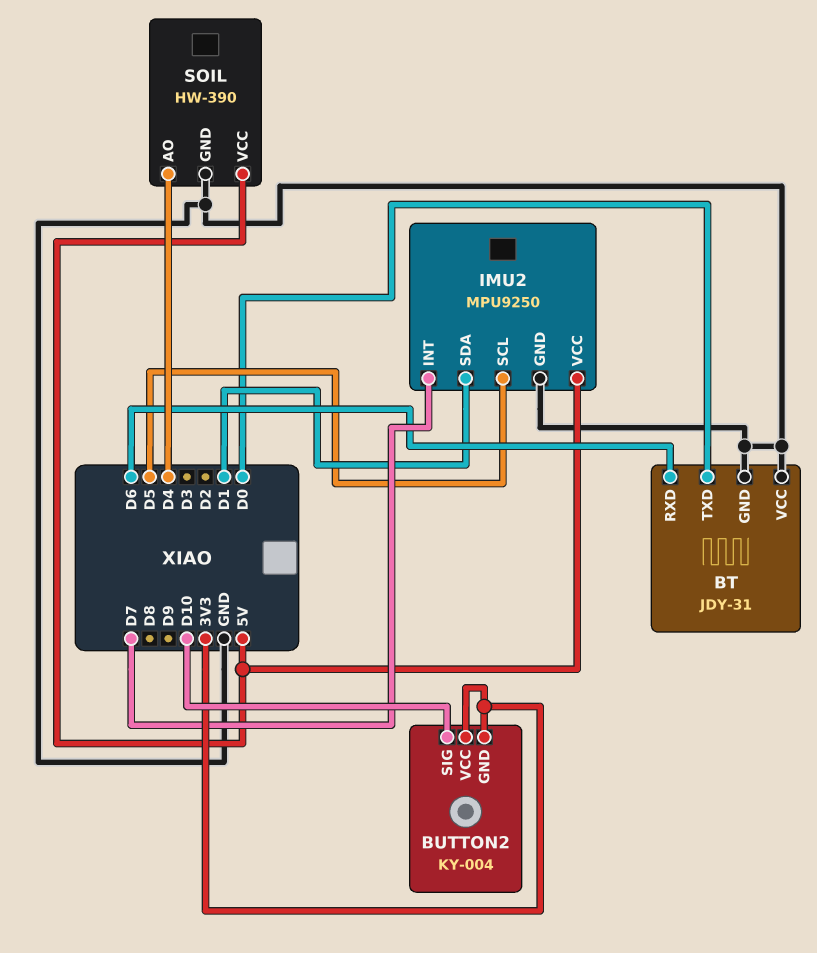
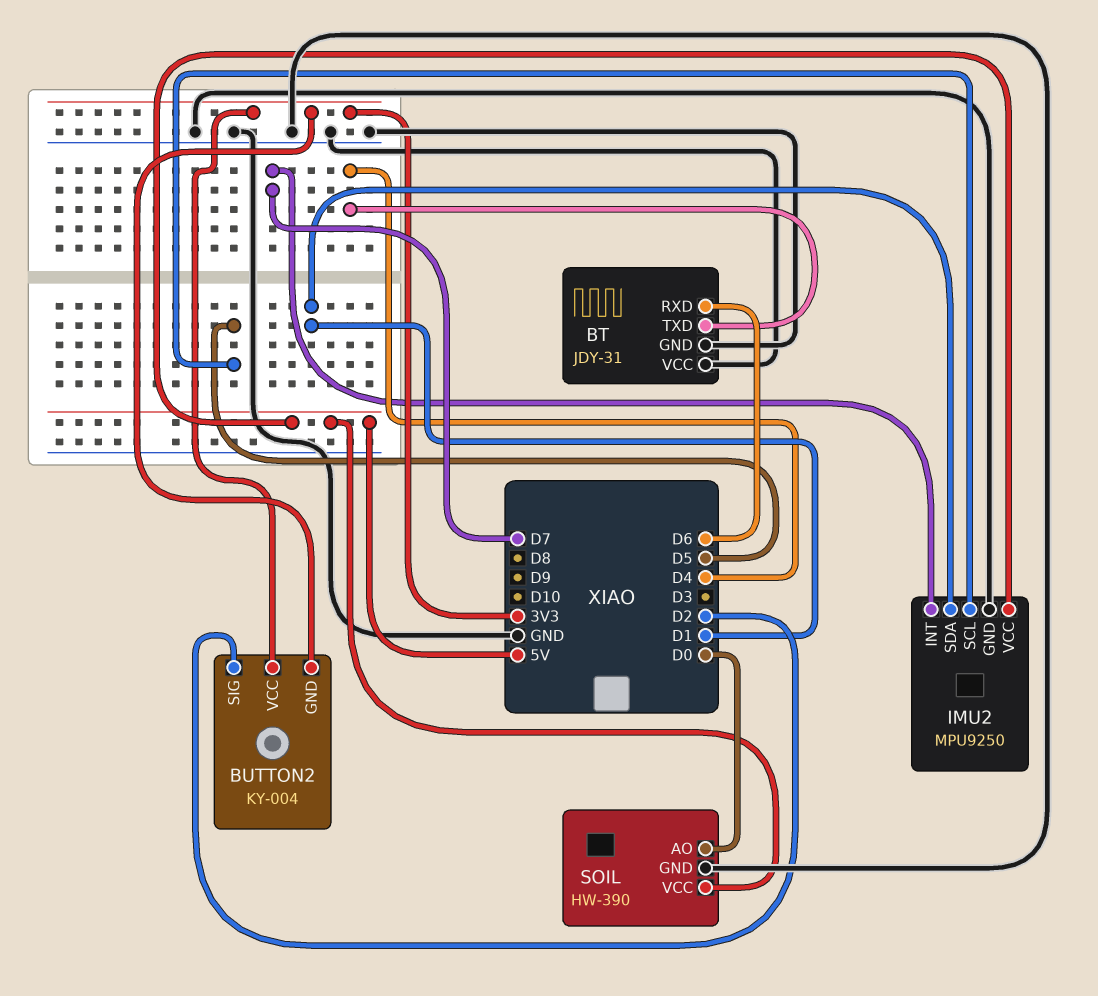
BT pin TXD: D0 -> D4
BUTTON2 pin SIG: D10 -> D2
SOIL pin AO: D4 -> D0

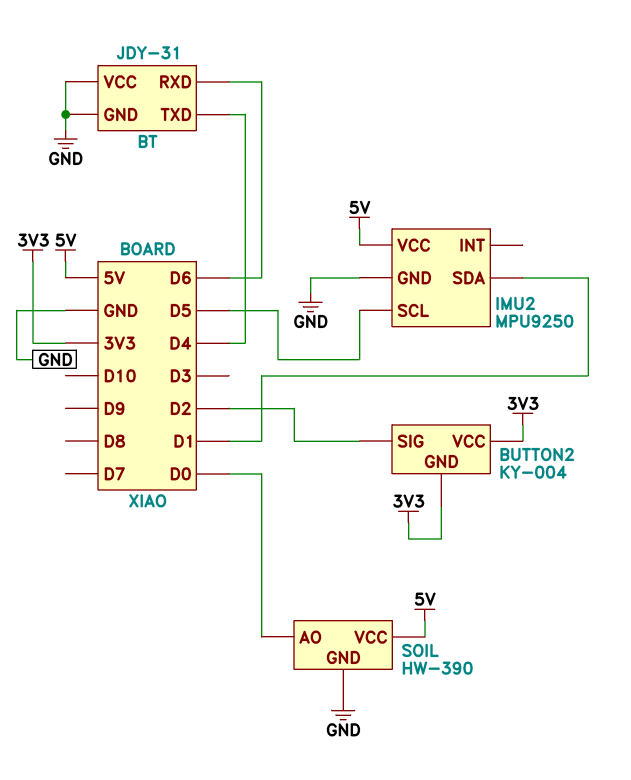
IMU2 pin INT: D7 -> none

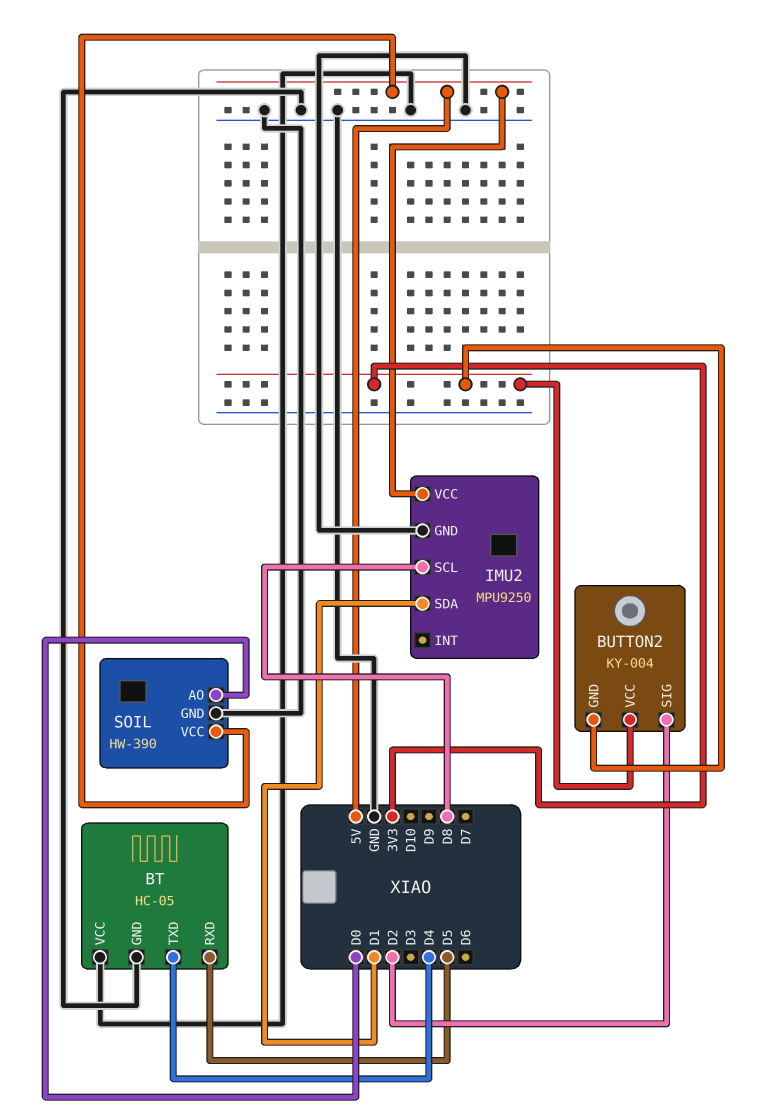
BT: JDY-31 -> HC-05
BT pin RXD: D6 -> D5
IMU2 pin SCL: D5 -> D8

